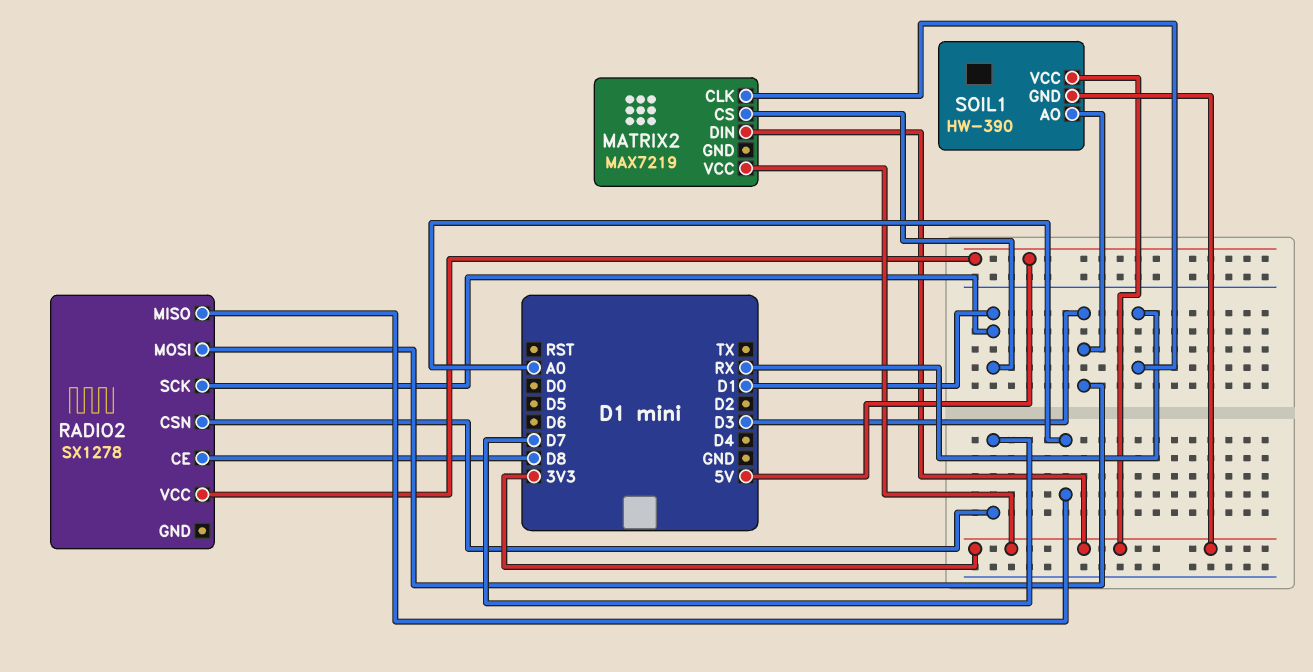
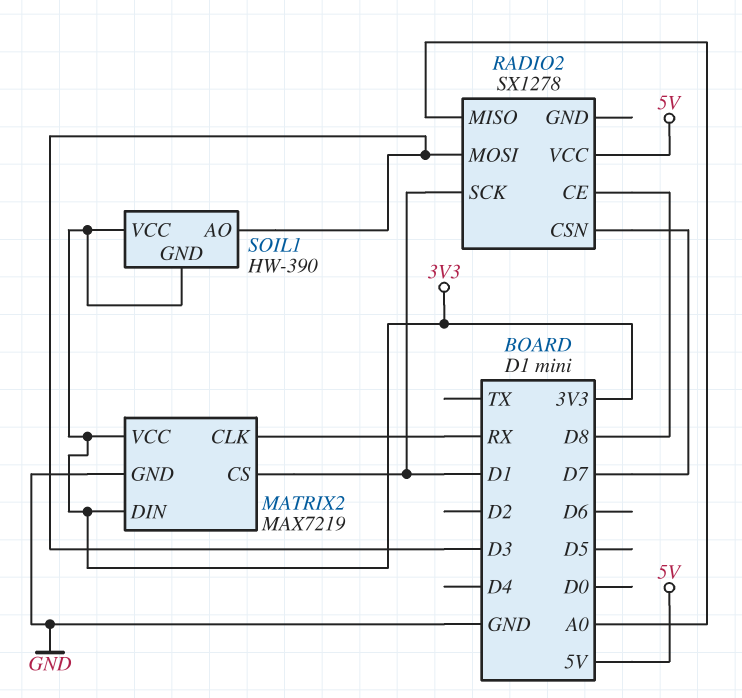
MATRIX2 pin GND: none -> GND

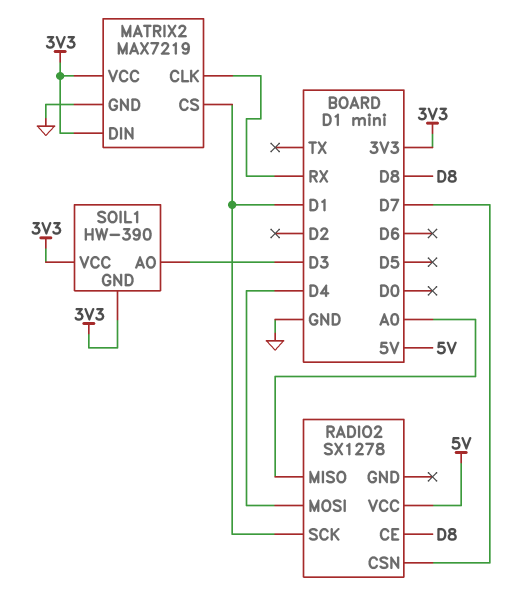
RADIO2 pin MOSI: D3 -> D4

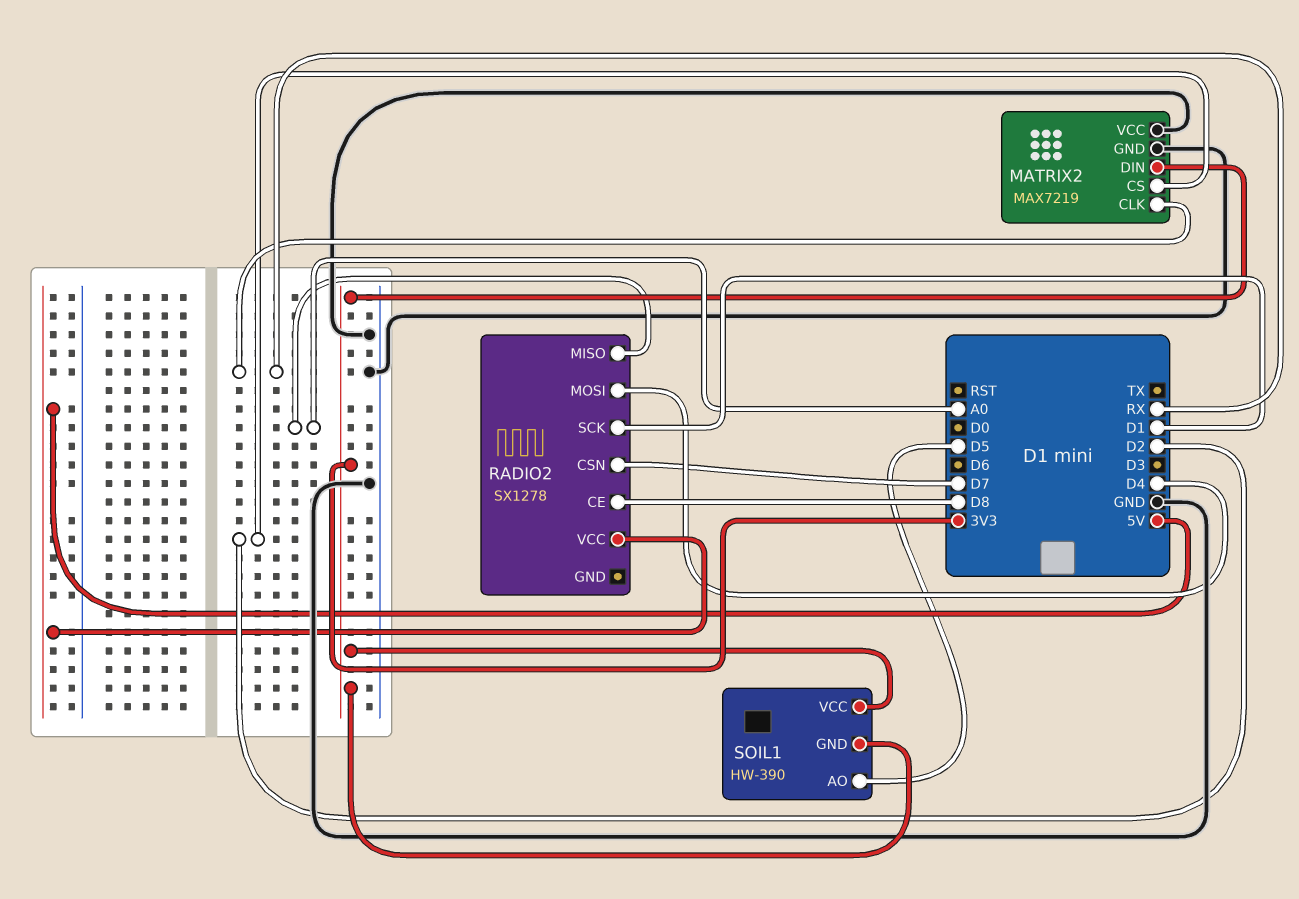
MATRIX2 pin CS: D1 -> D2
MATRIX2 pin VCC: 3V3 -> GND
SOIL1 pin AO: D3 -> D5

